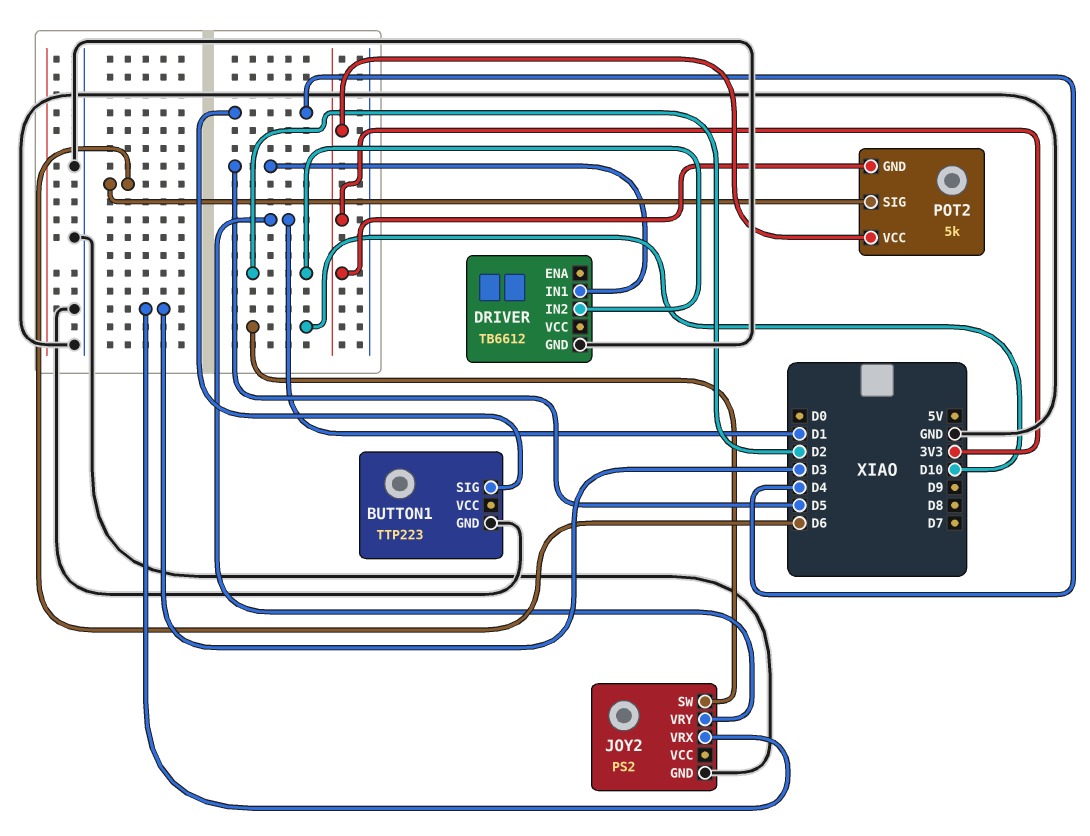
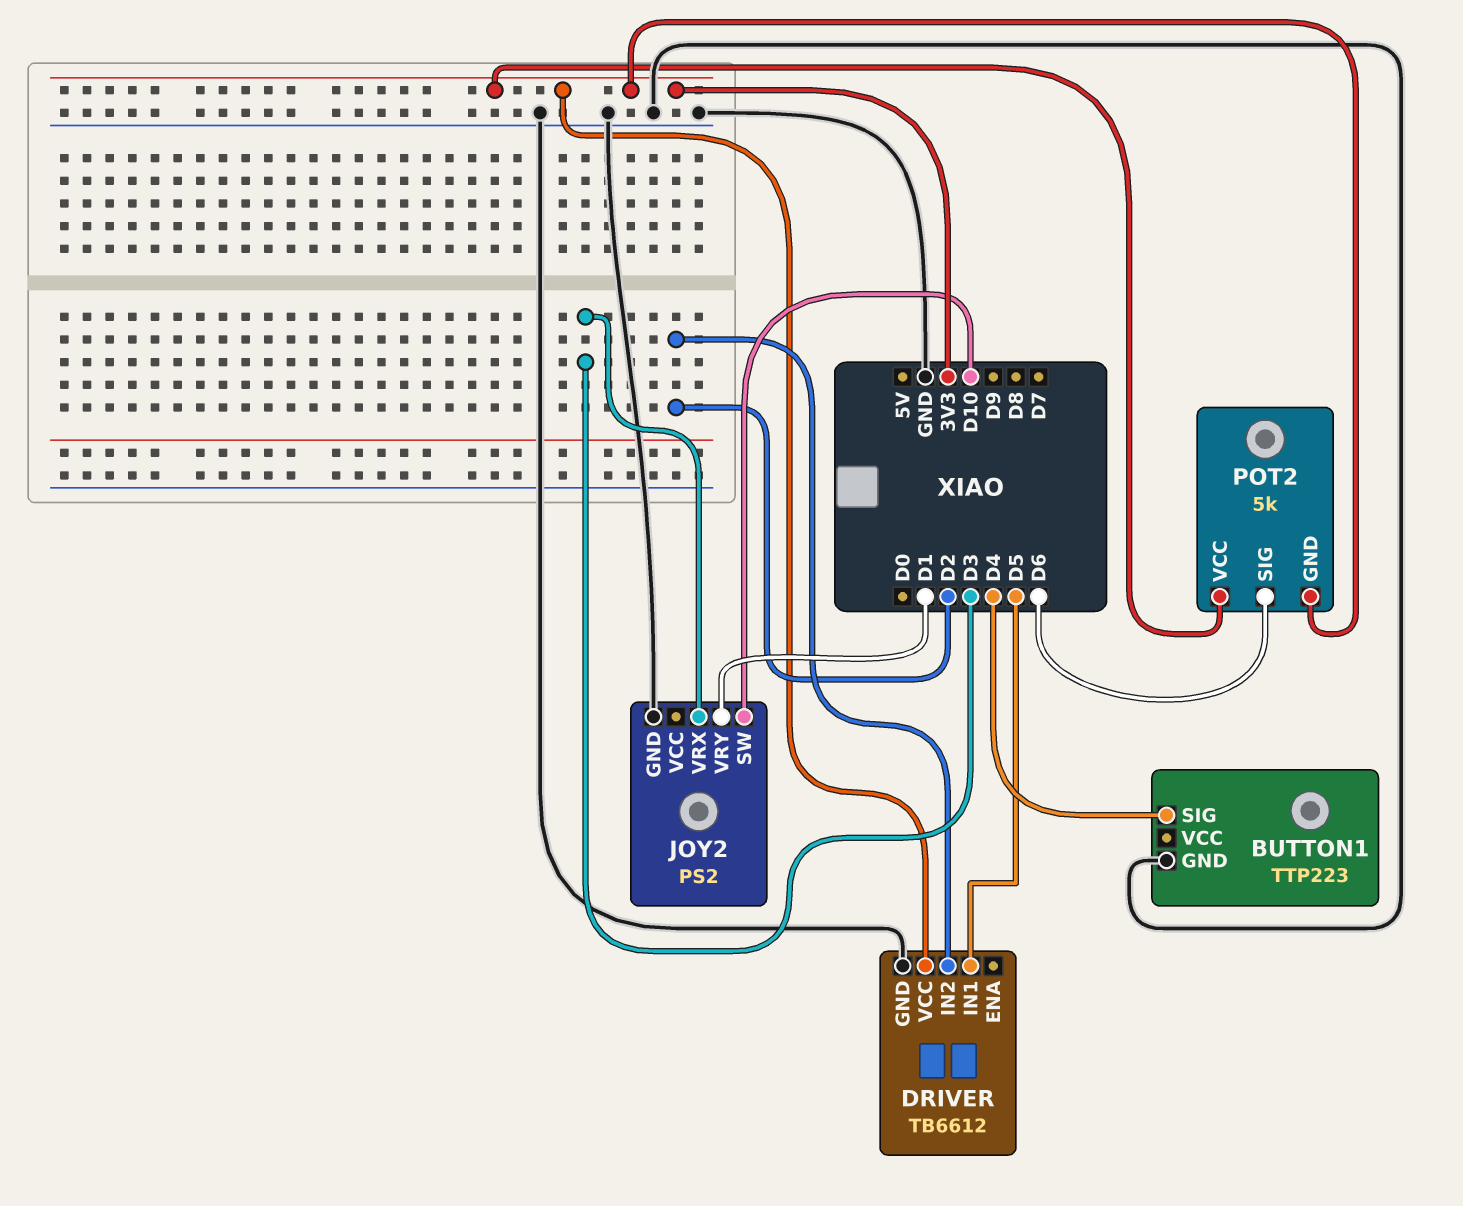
DRIVER pin VCC: none -> 3V3

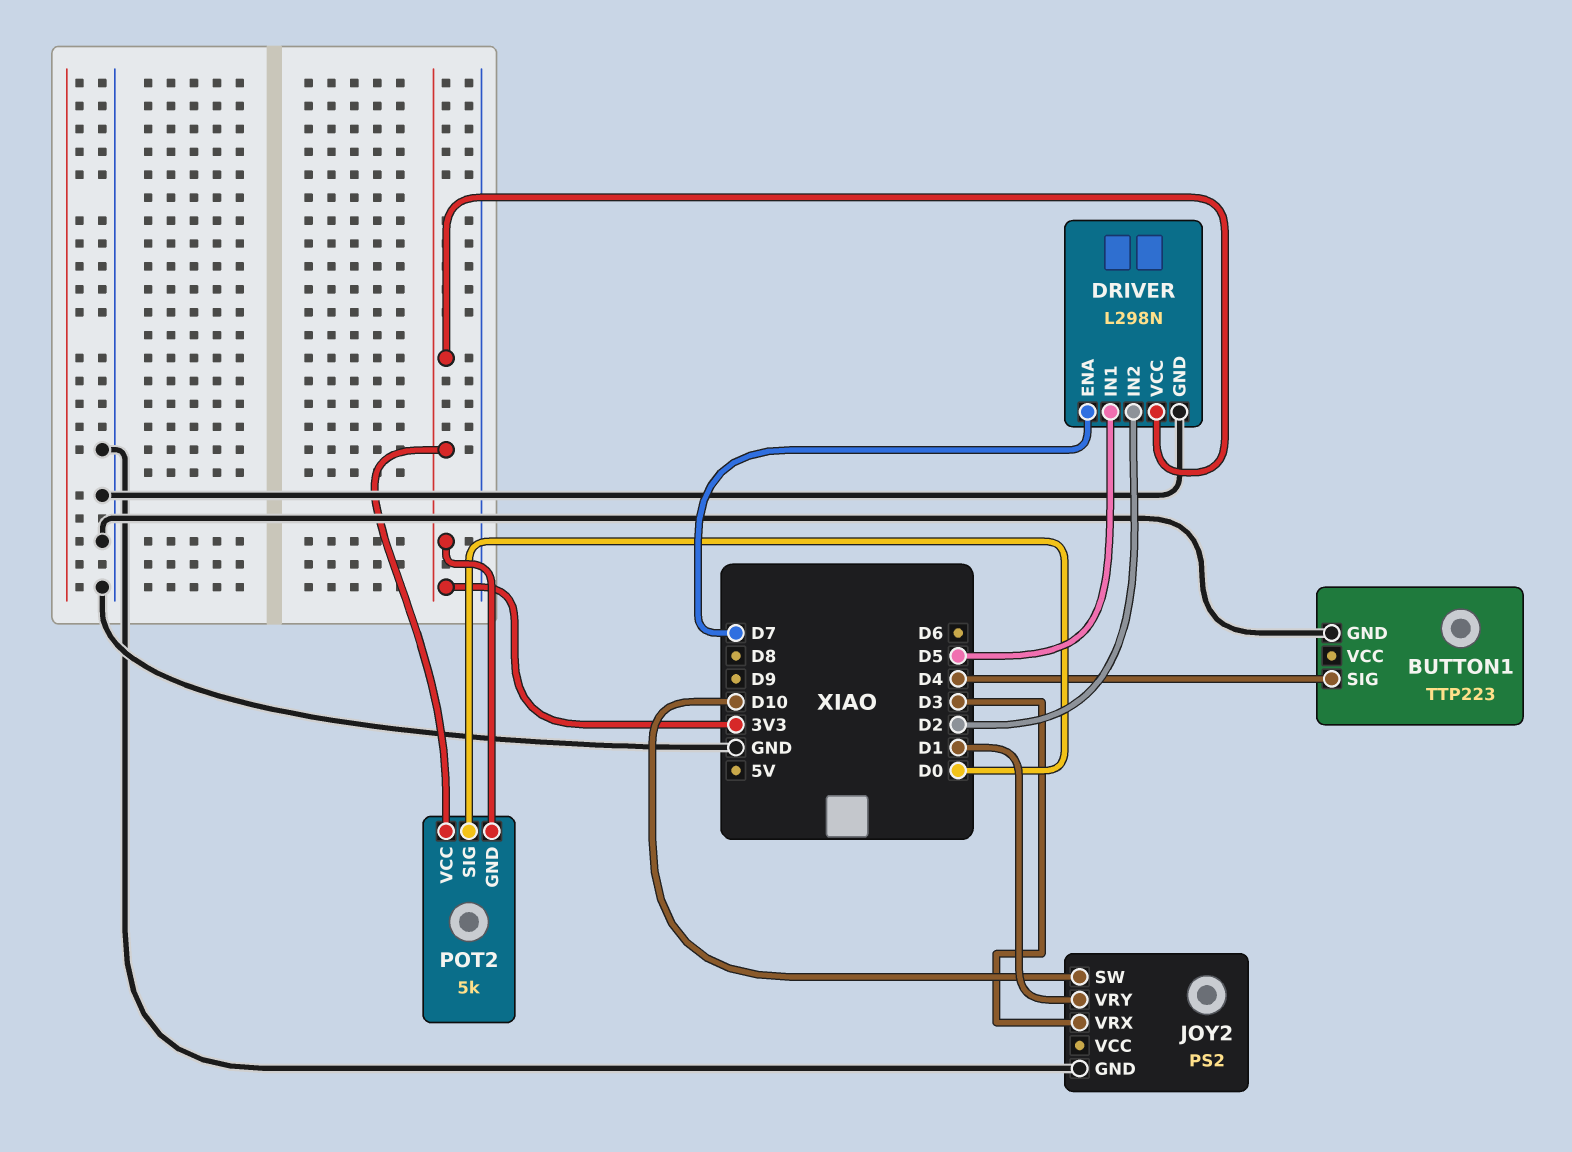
DRIVER: TB6612 -> L298N
DRIVER pin ENA: none -> D7
POT2 pin SIG: D6 -> D0

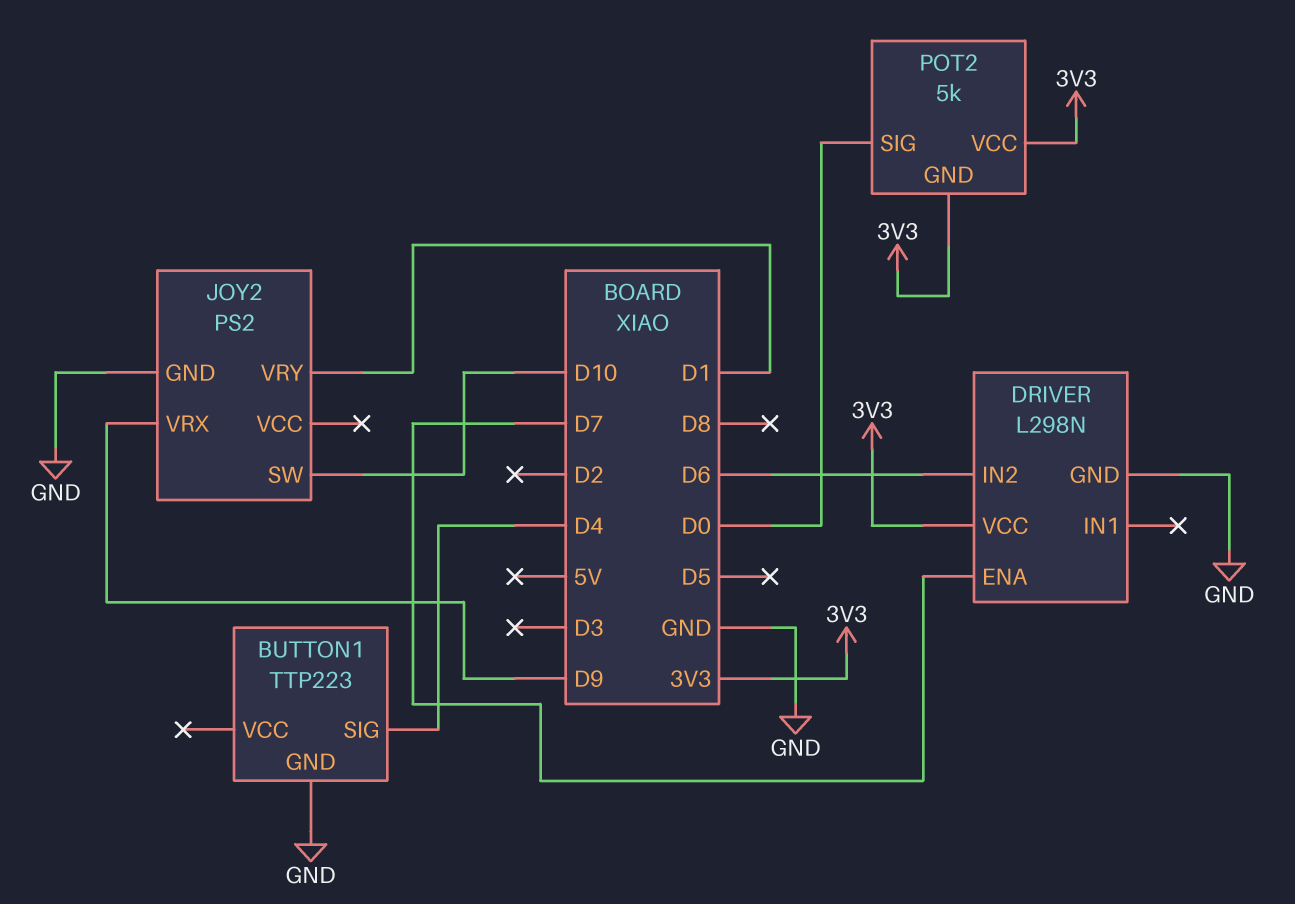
DRIVER pin IN1: D5 -> none
DRIVER pin IN2: D2 -> D6
JOY2 pin VRX: D3 -> D9

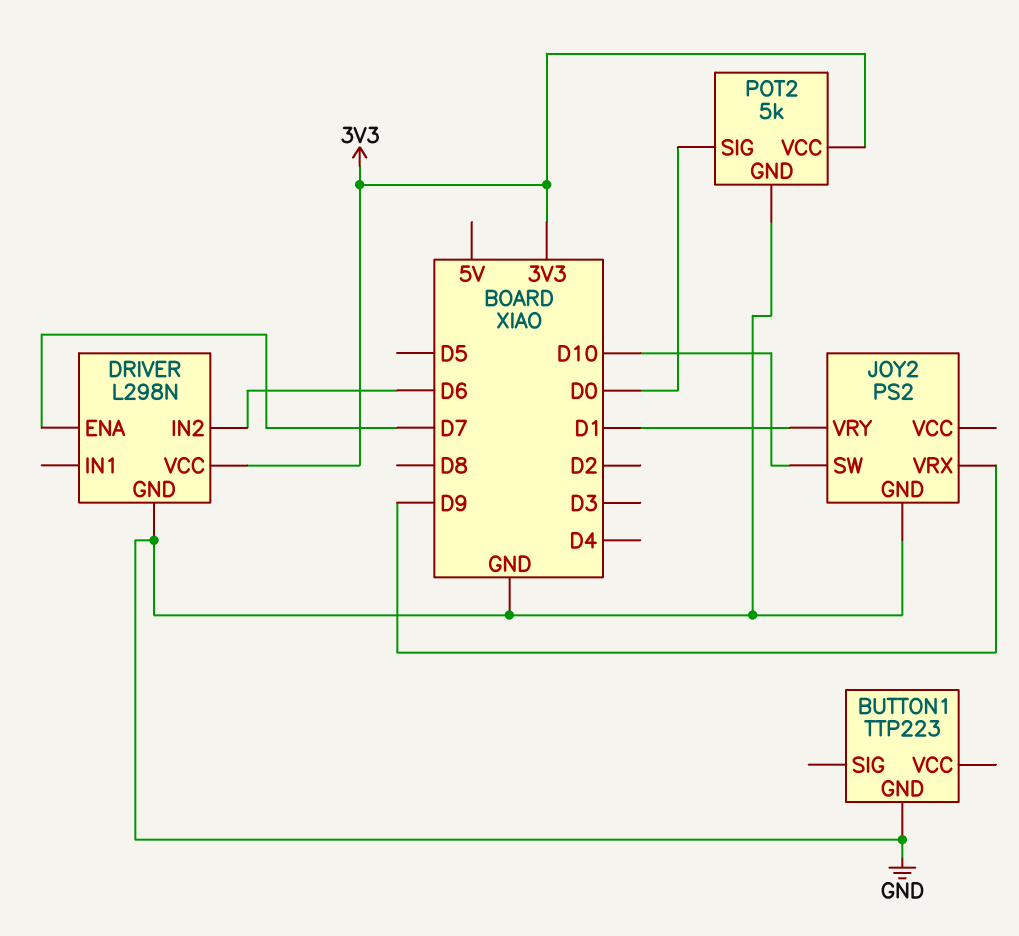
BUTTON1 pin SIG: D4 -> none
POT2 pin GND: 3V3 -> GND

